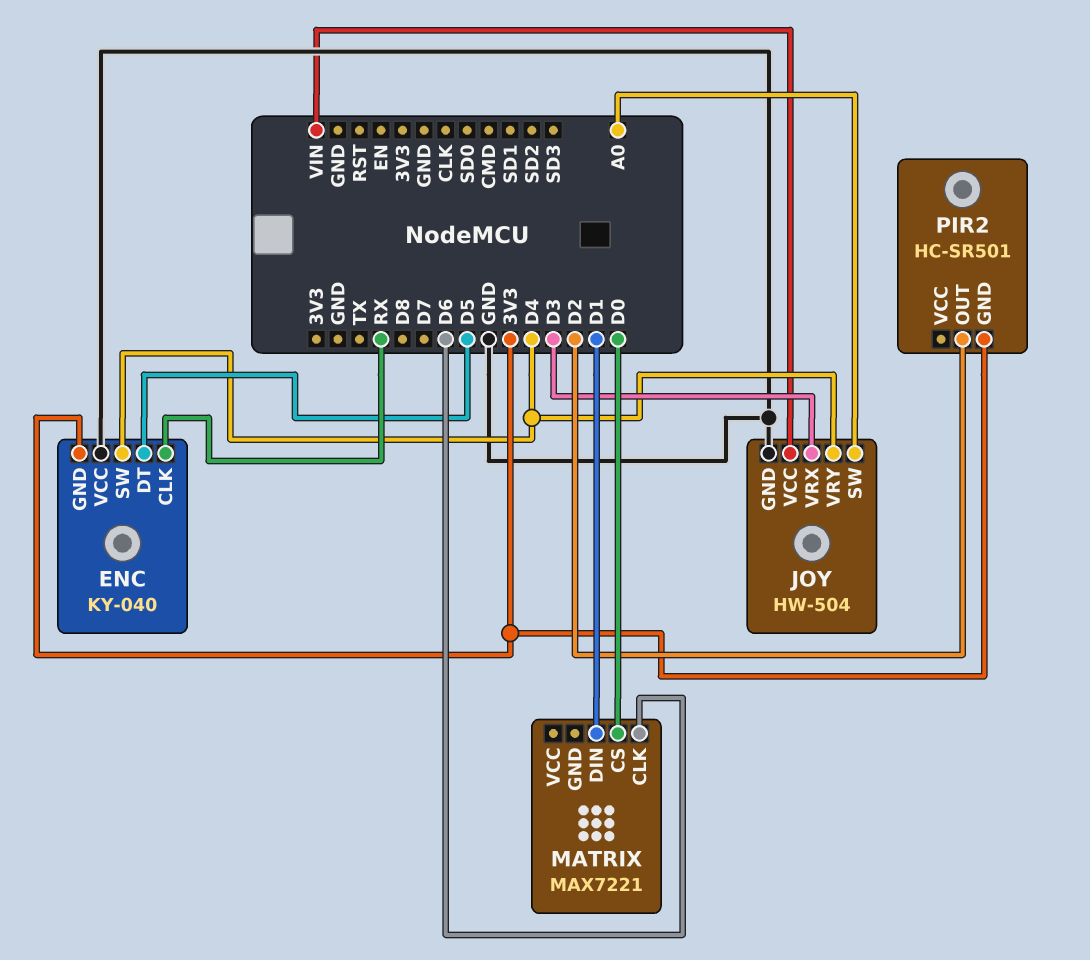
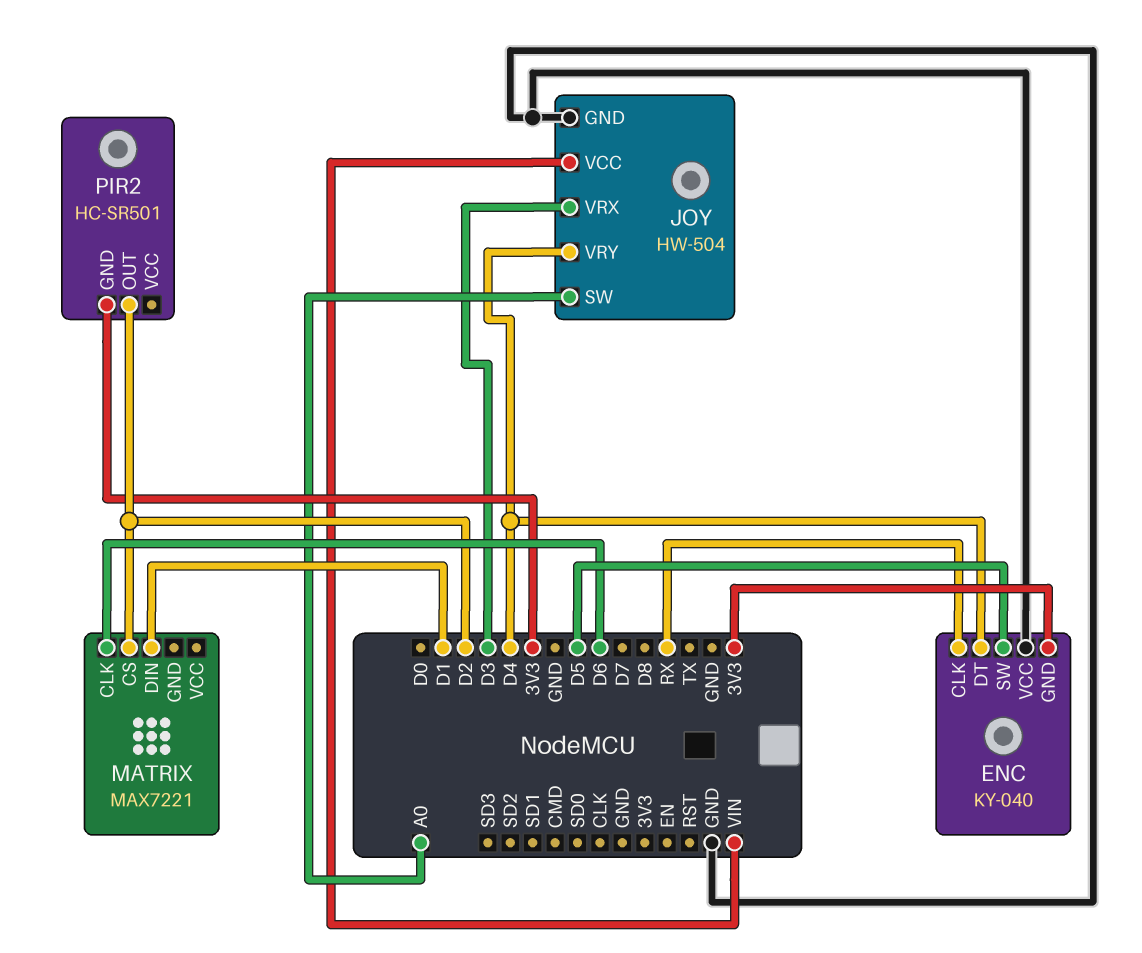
ENC pin DT: D5 -> D4
ENC pin SW: D4 -> D5
MATRIX pin CS: D0 -> D2

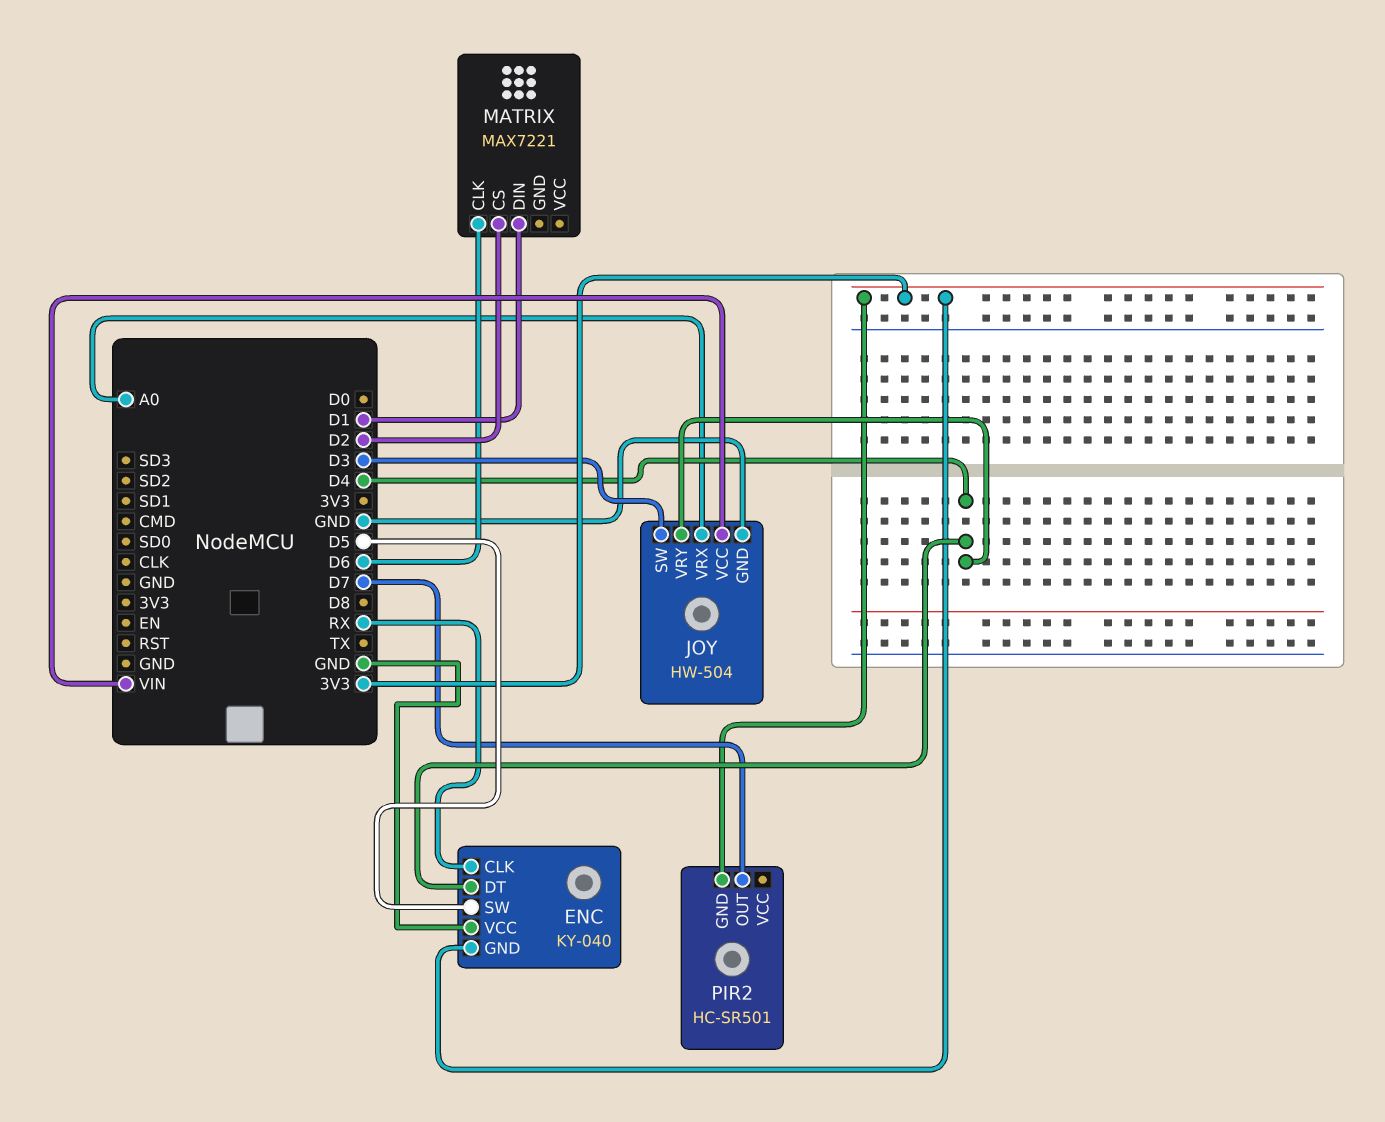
JOY pin SW: A0 -> D3
JOY pin VRX: D3 -> A0
PIR2 pin OUT: D2 -> D7

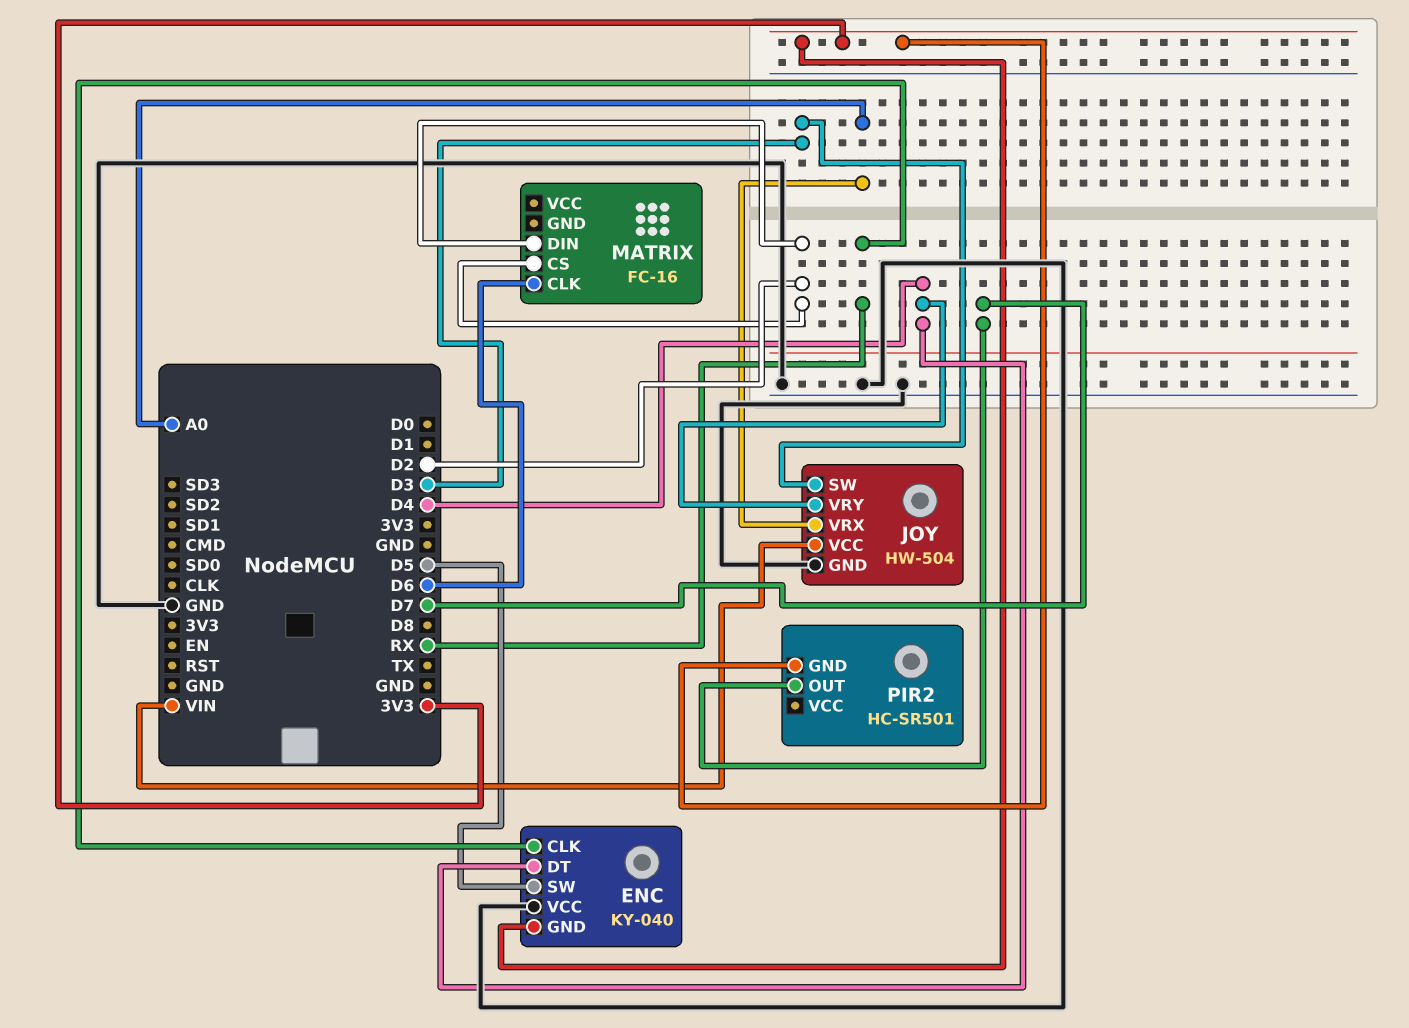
MATRIX: MAX7221 -> FC-16
MATRIX pin DIN: D1 -> D2

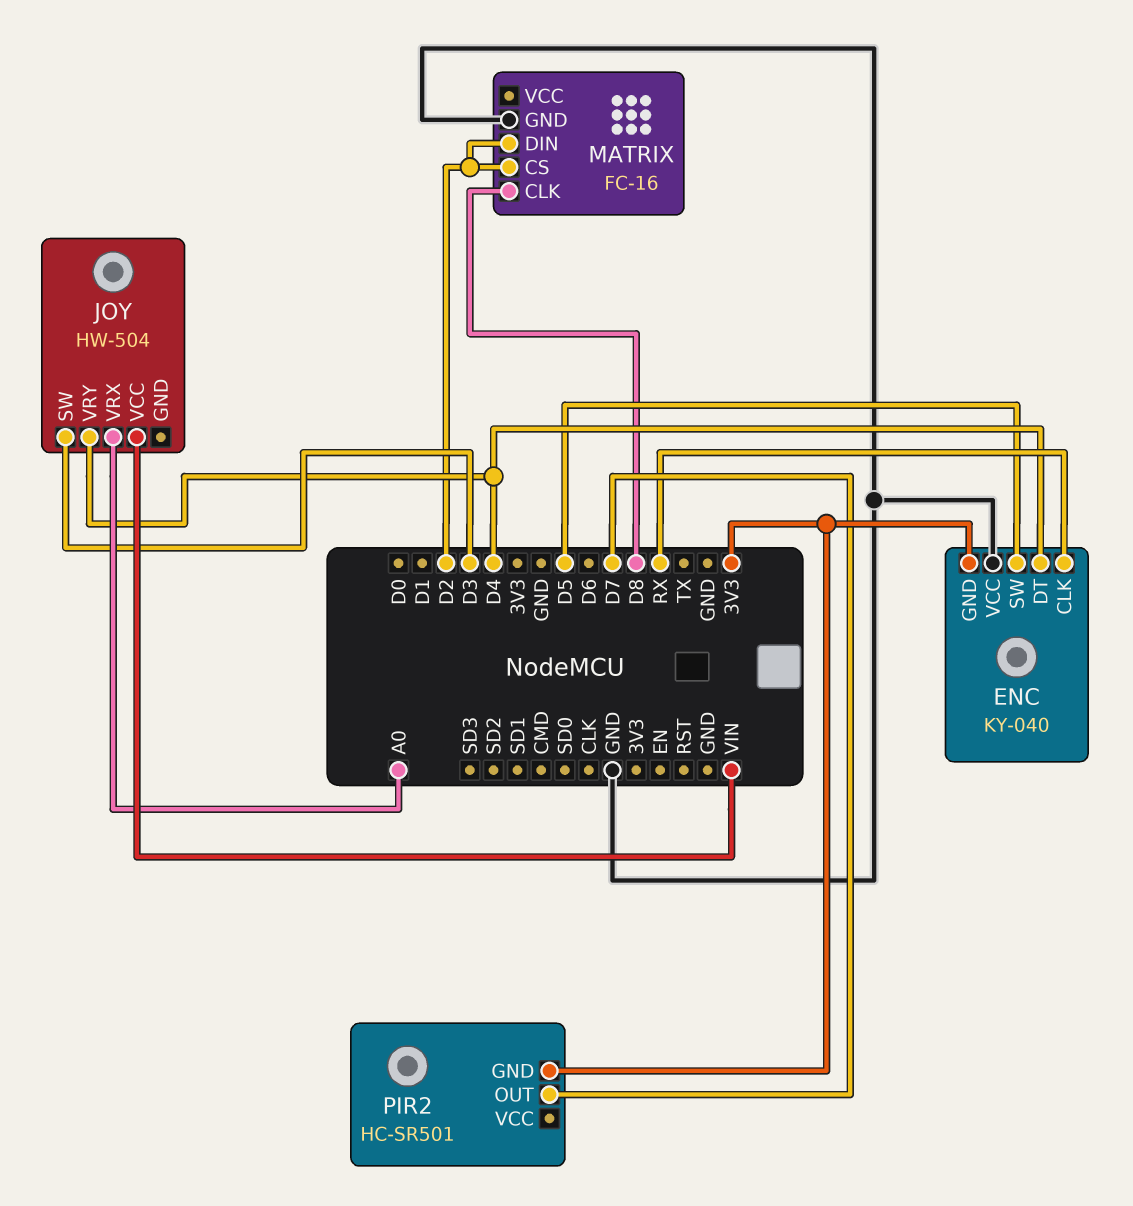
JOY pin GND: GND -> none
MATRIX pin CLK: D6 -> D8
MATRIX pin GND: none -> GND

